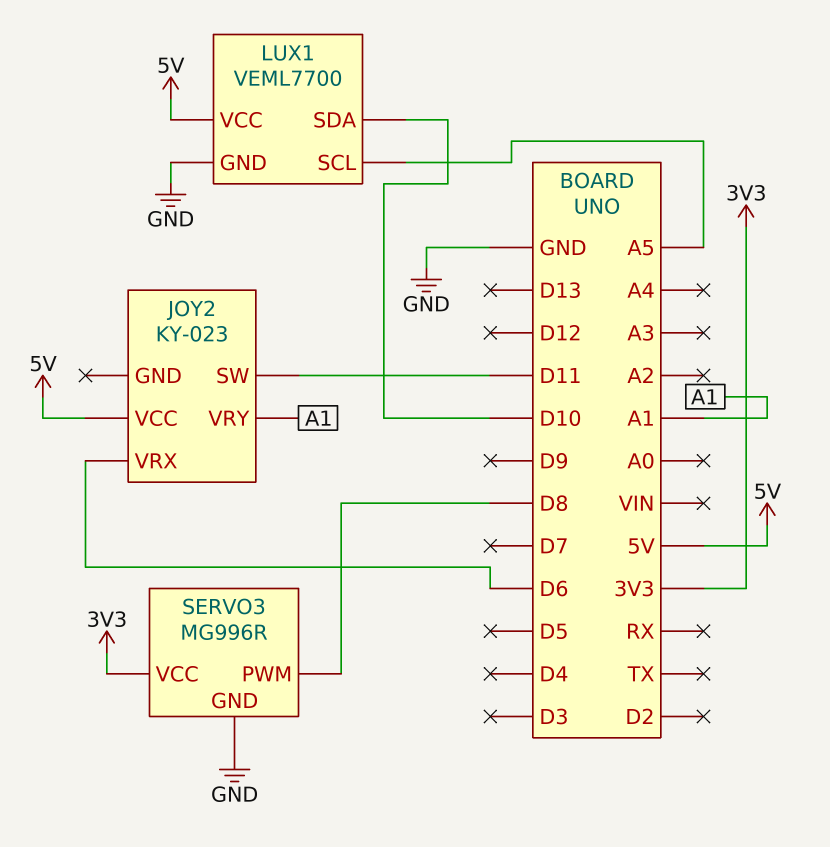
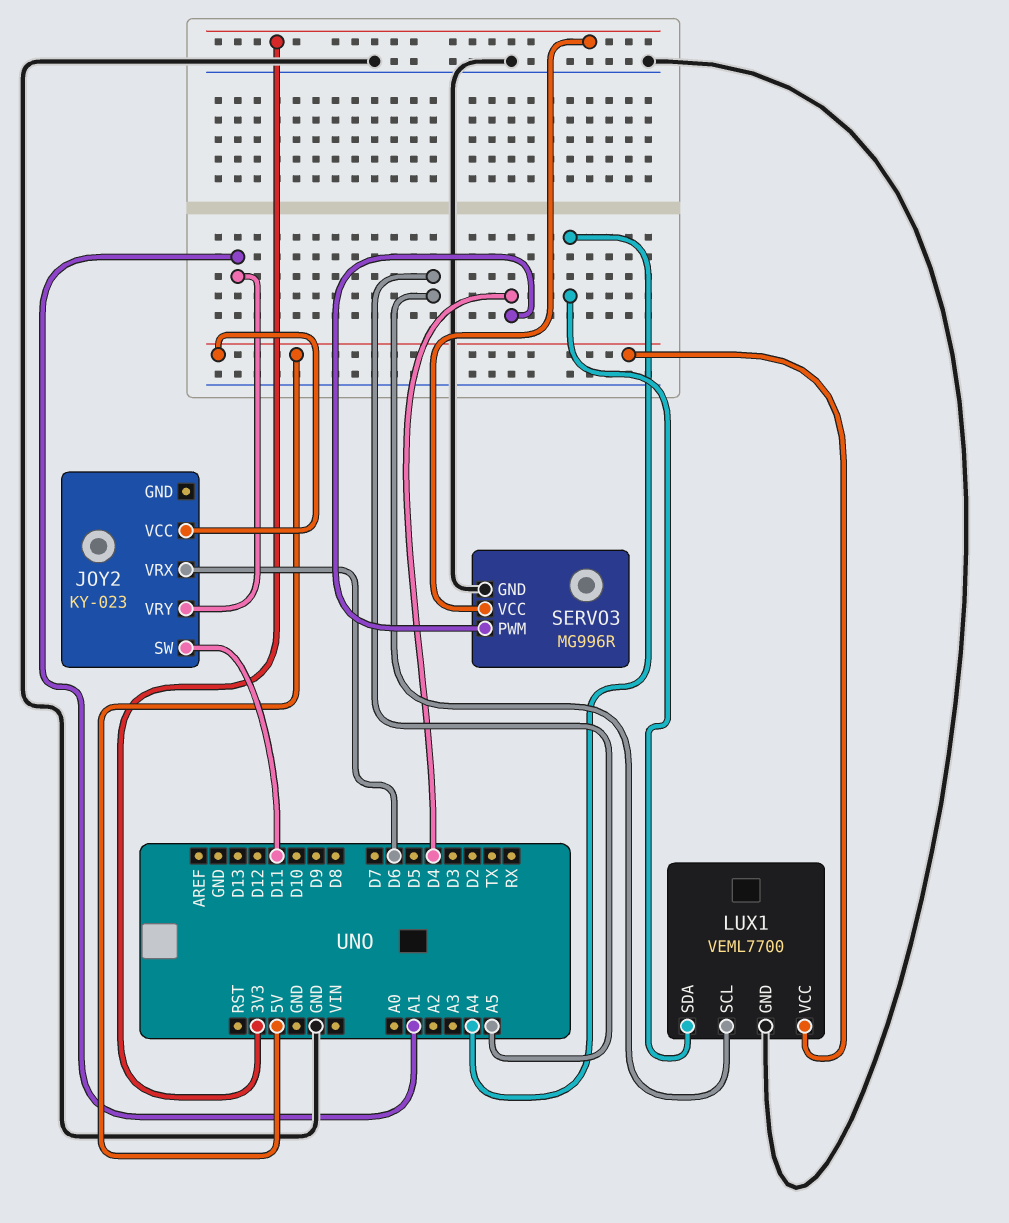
LUX1 pin SDA: D10 -> A4
SERVO3 pin PWM: D8 -> D4

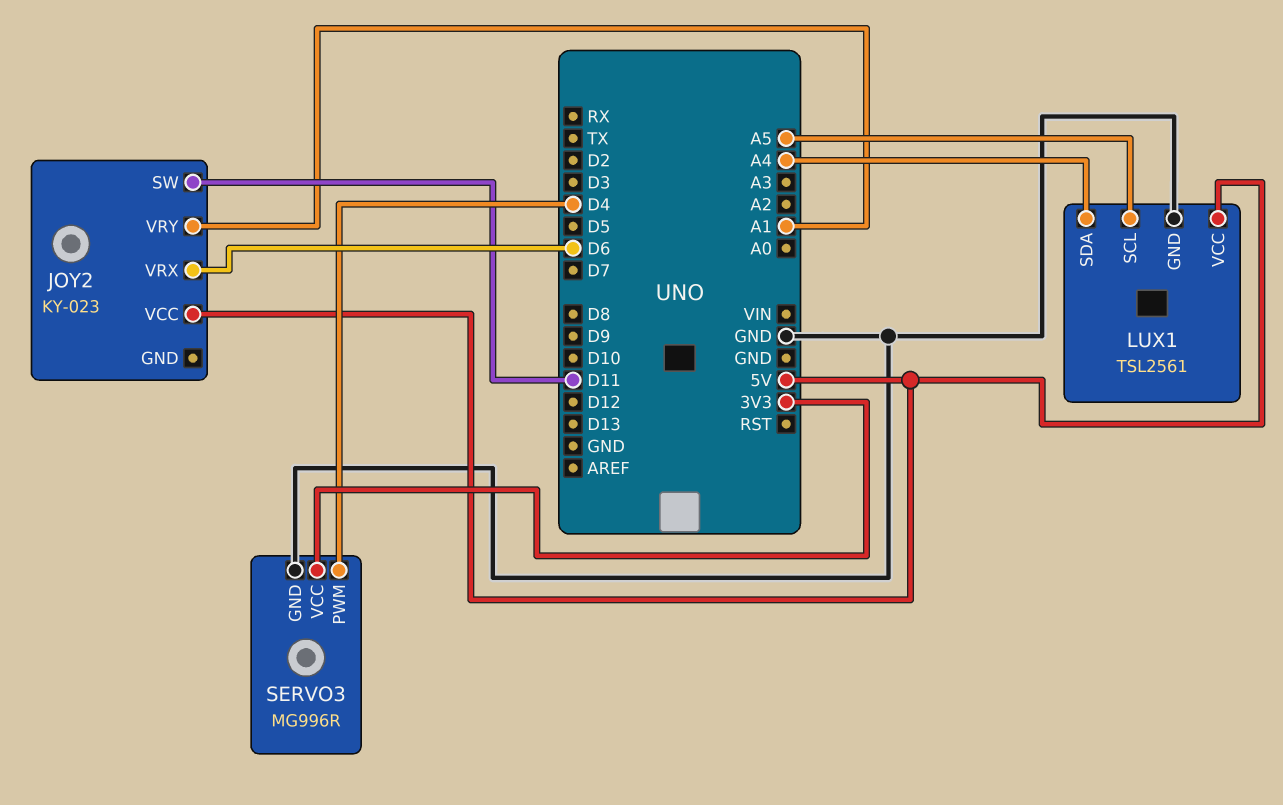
LUX1: VEML7700 -> TSL2561

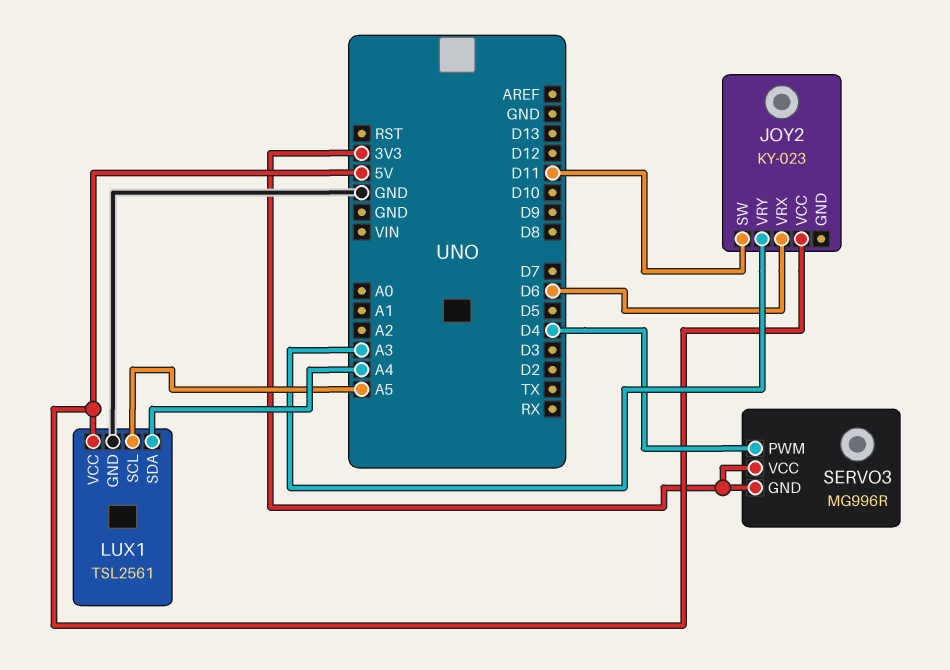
JOY2 pin VRY: A1 -> A3
SERVO3 pin GND: GND -> 3V3

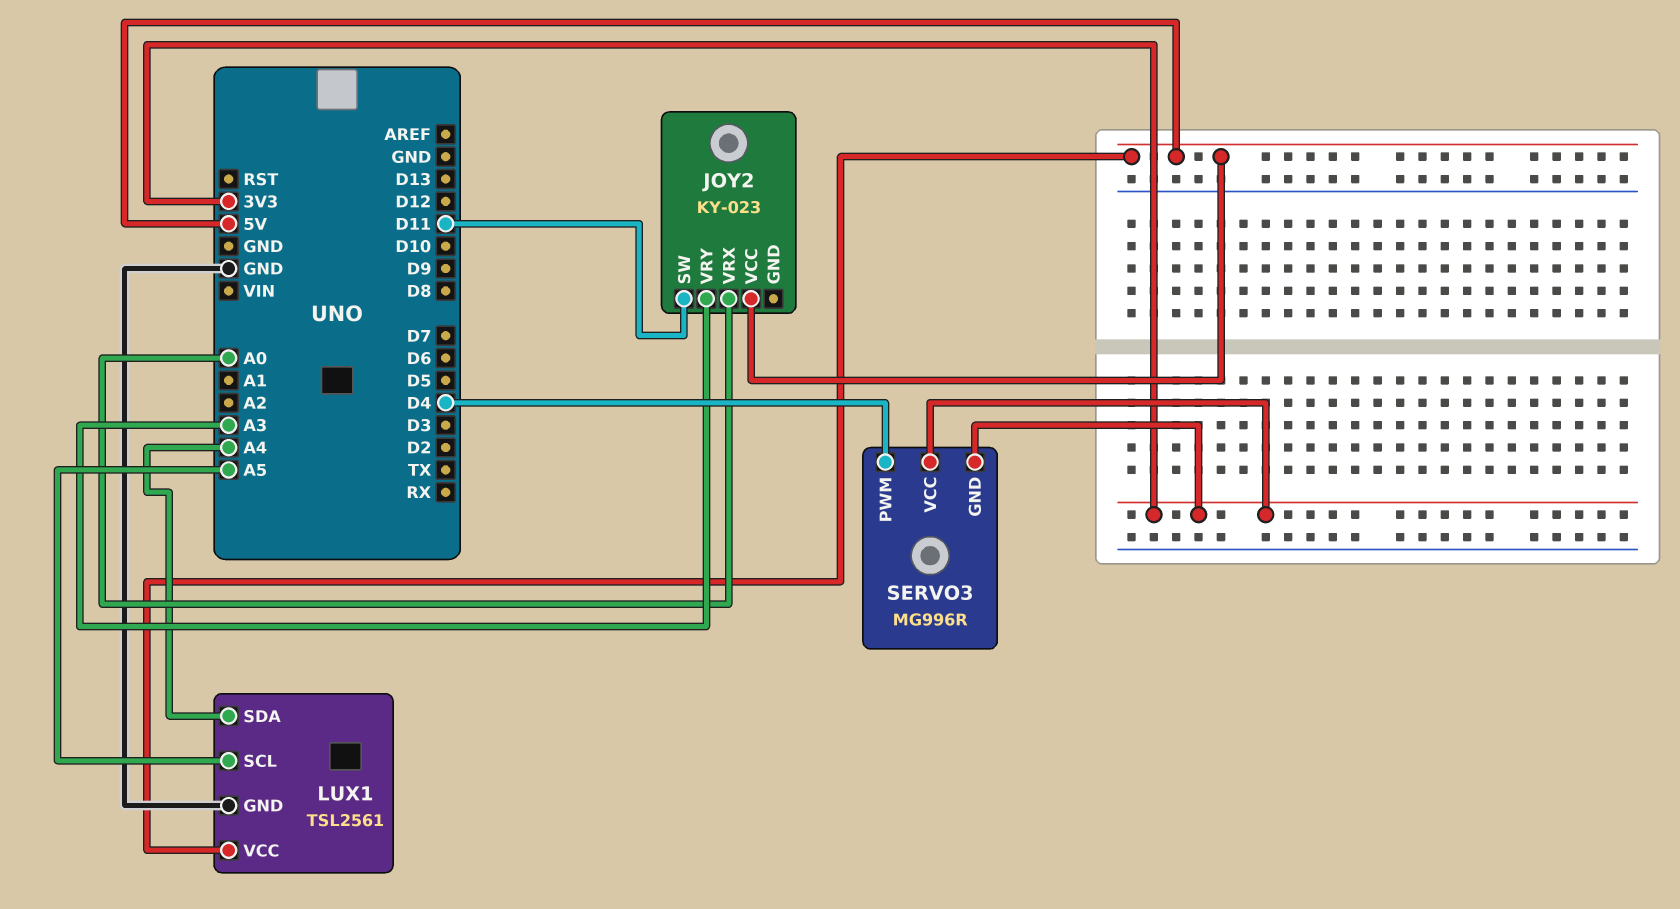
JOY2 pin VRX: D6 -> A0

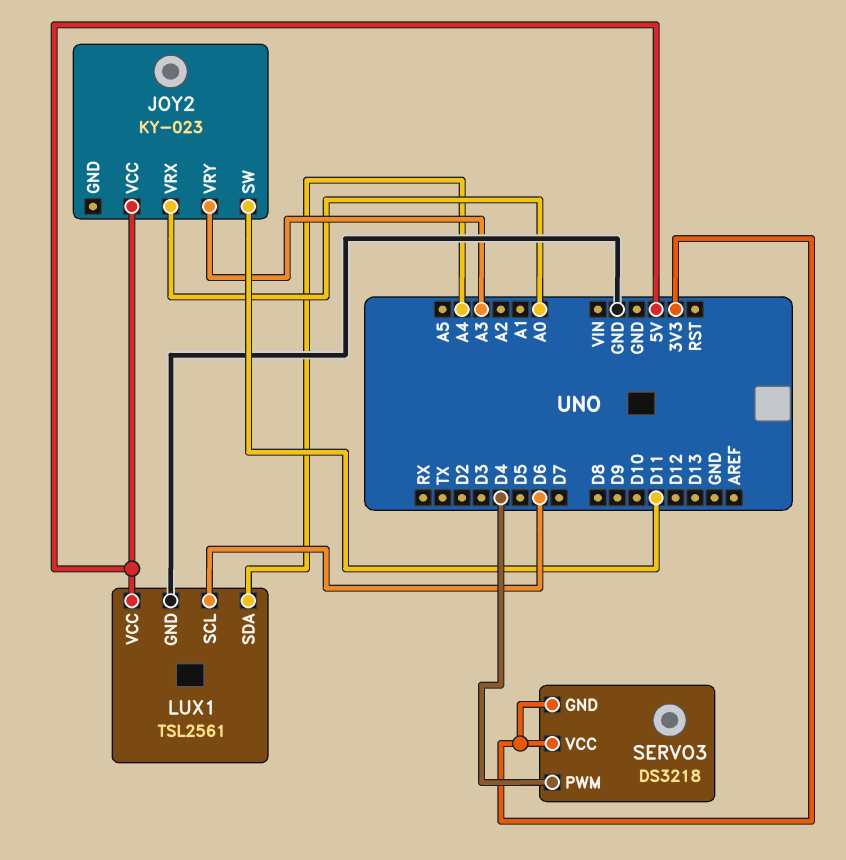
LUX1 pin SCL: A5 -> D6
SERVO3: MG996R -> DS3218

